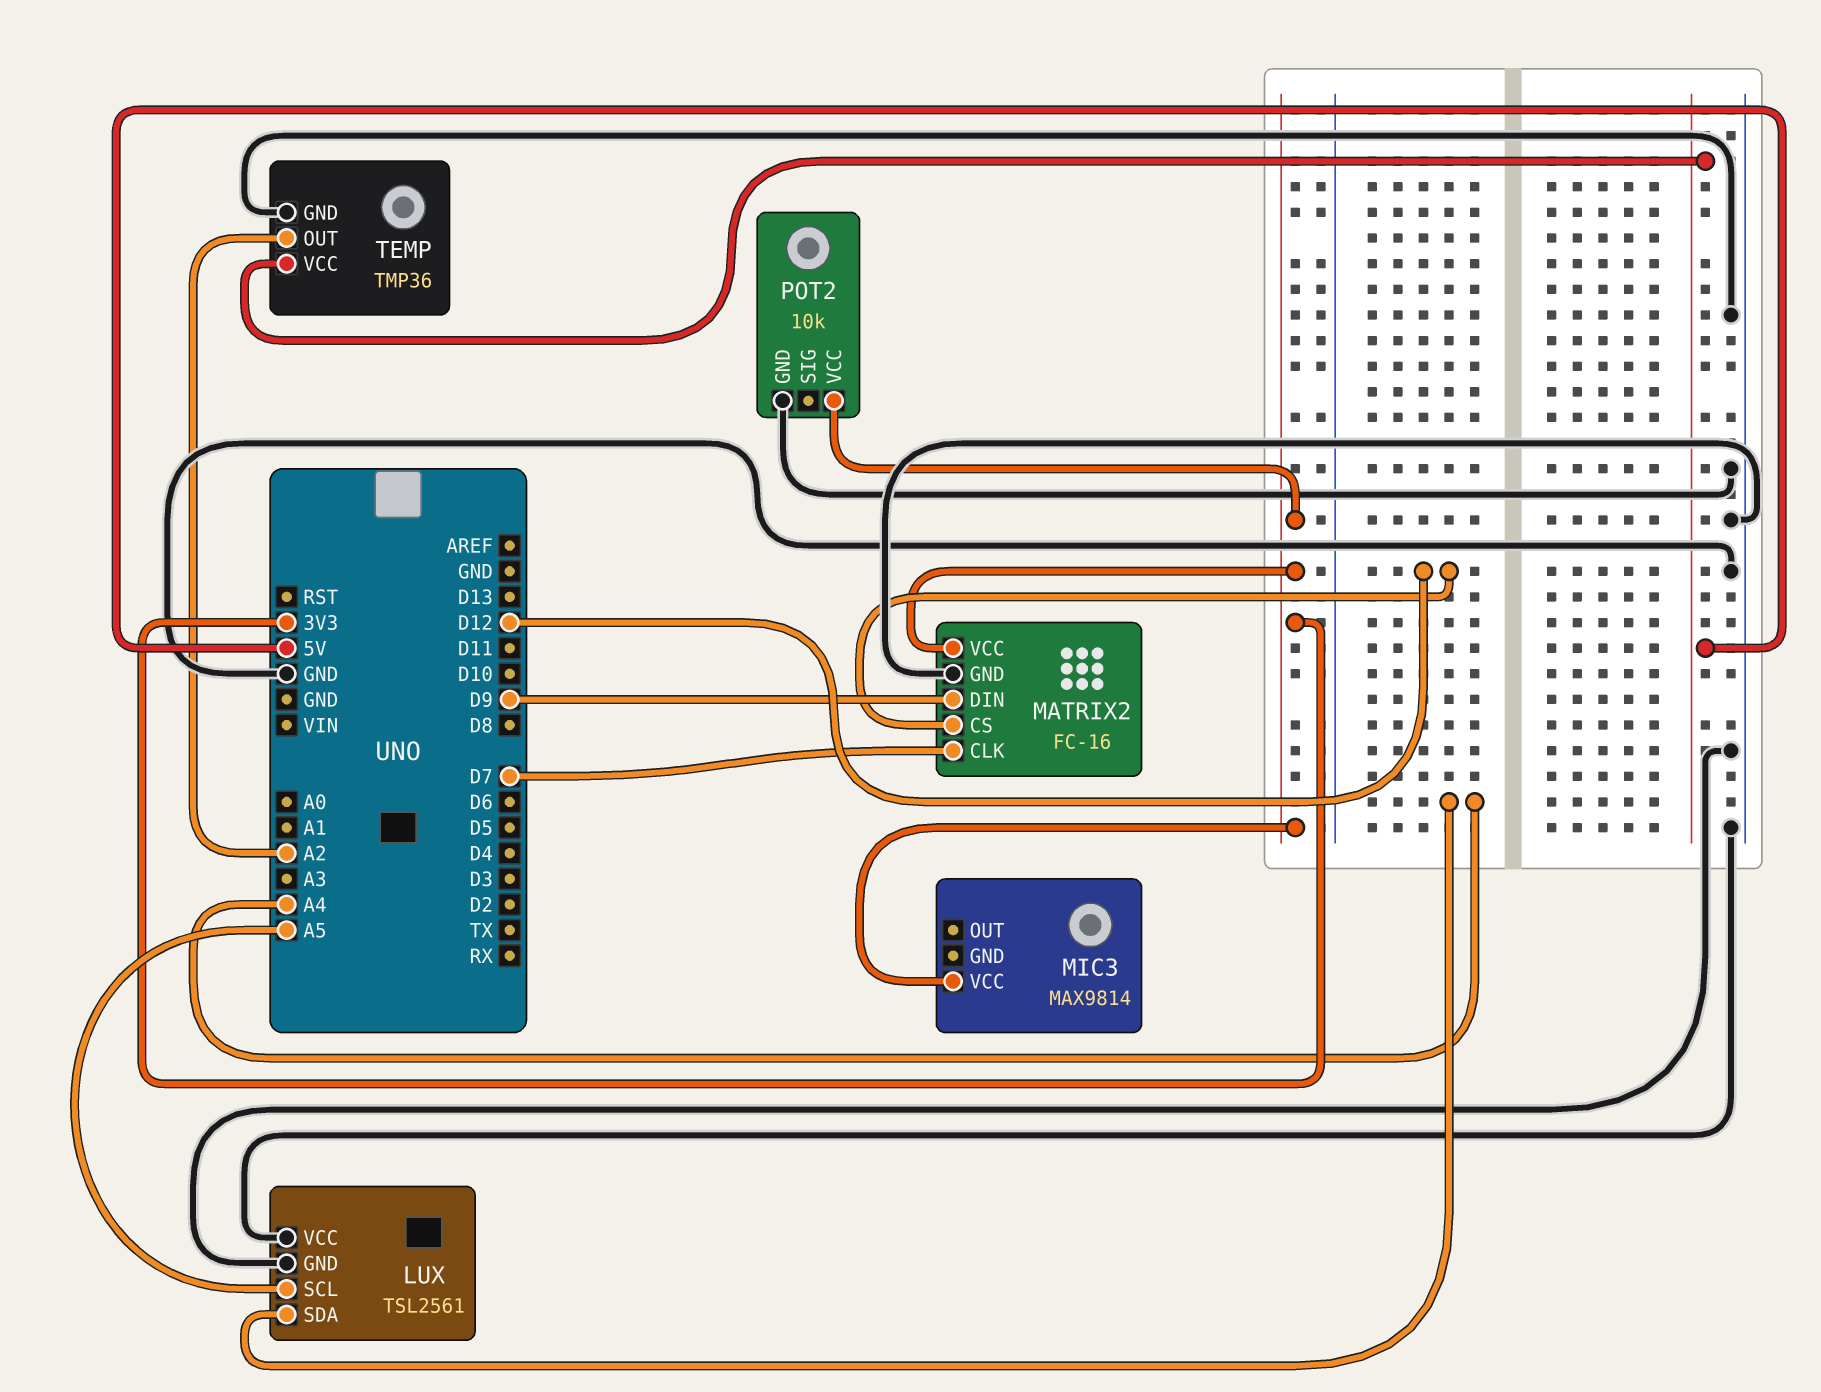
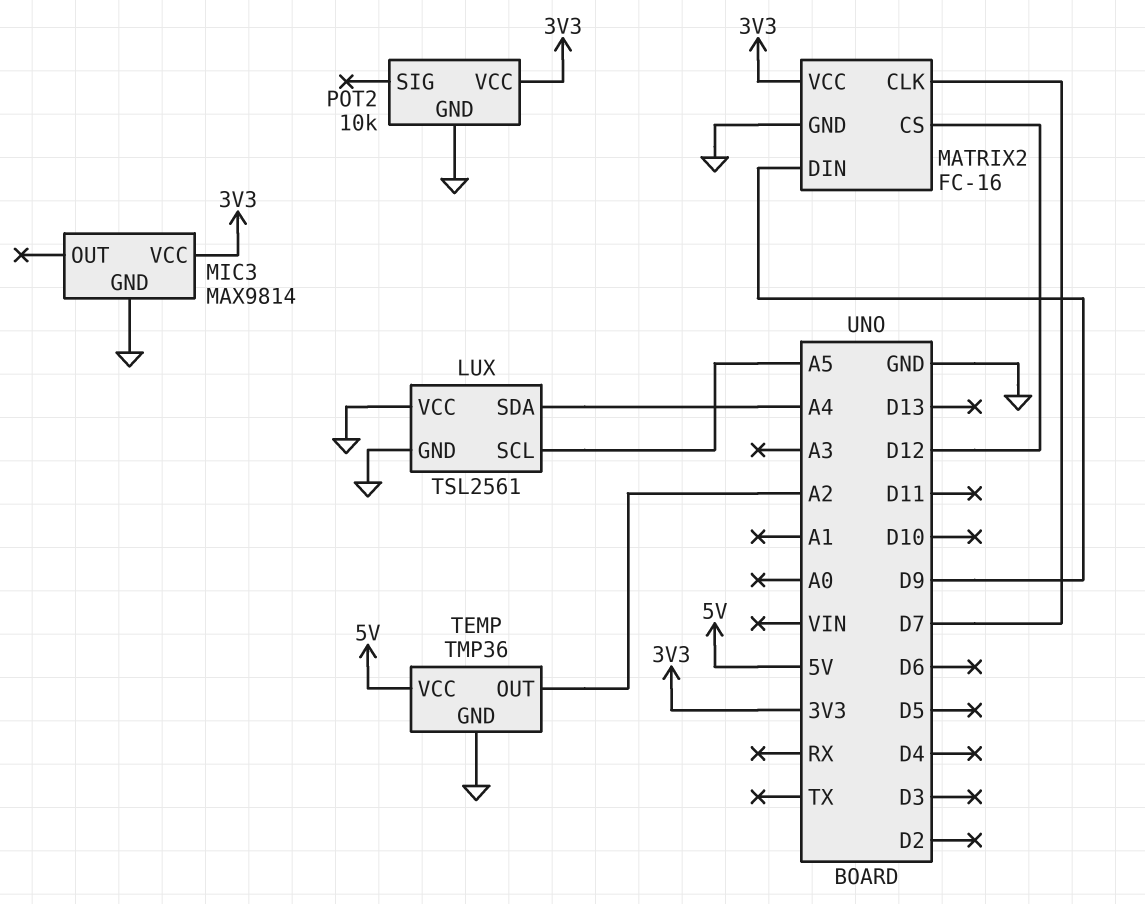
MIC3 pin GND: none -> GND

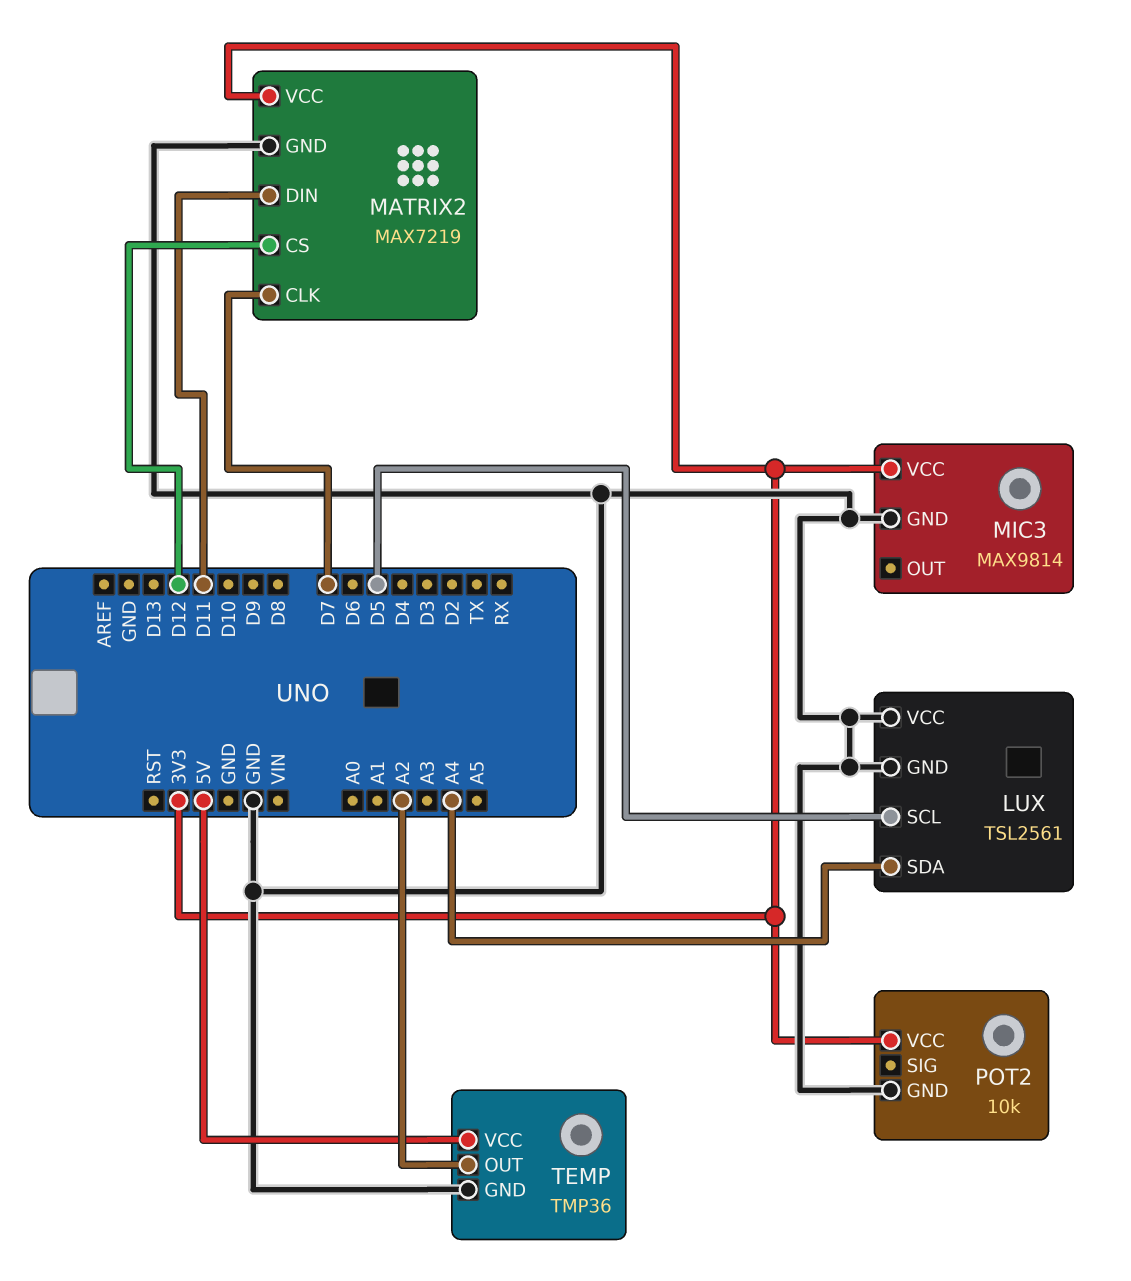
LUX pin SCL: A5 -> D5
MATRIX2: FC-16 -> MAX7219
MATRIX2 pin DIN: D9 -> D11

